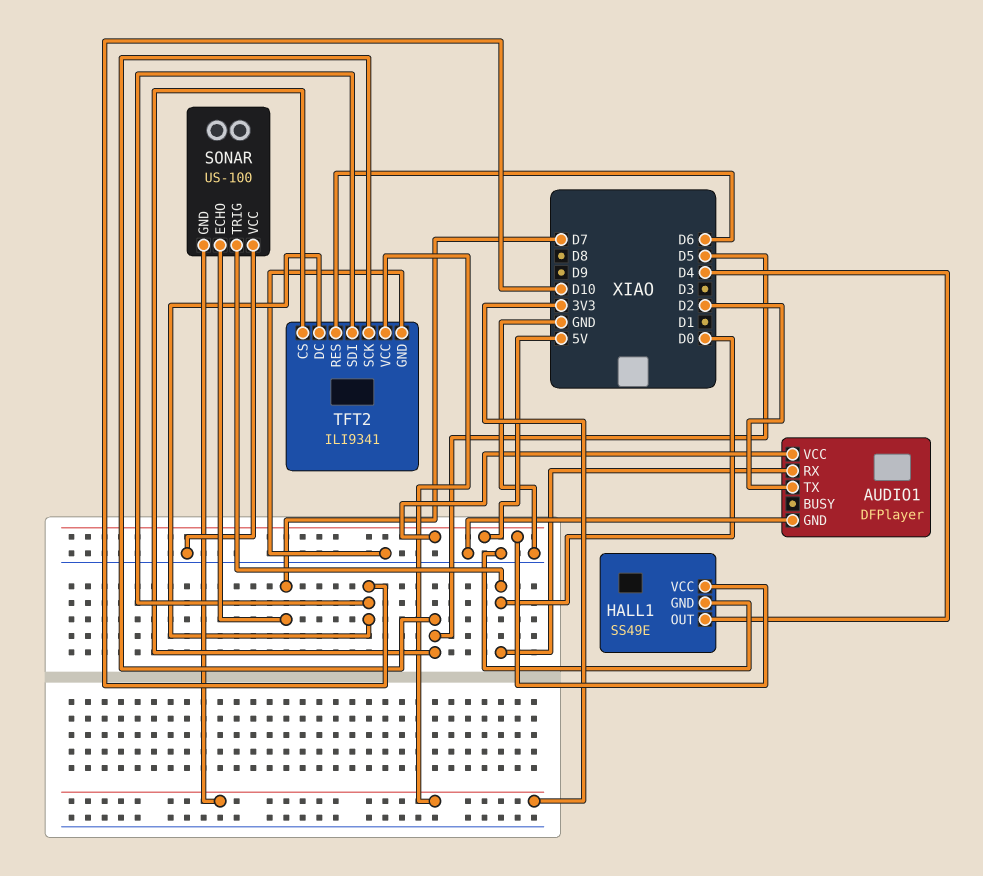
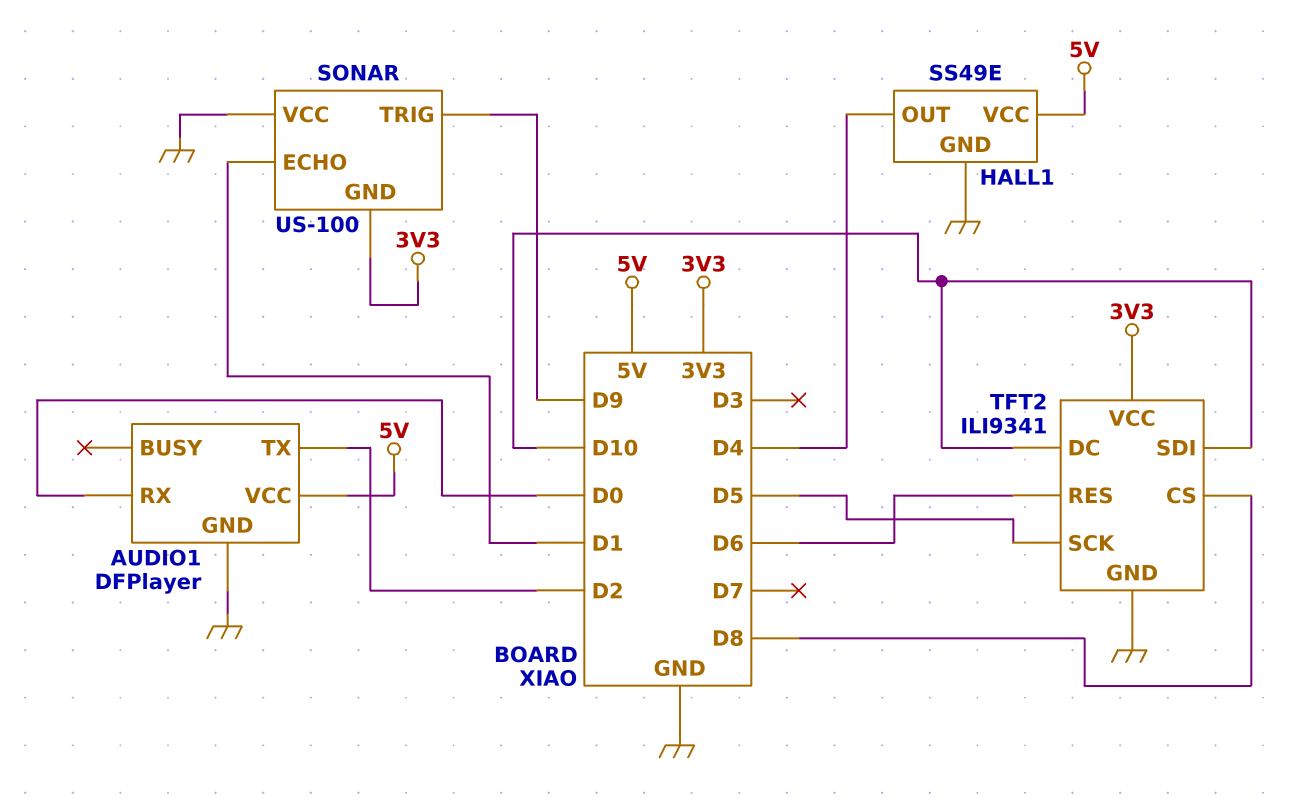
SONAR pin ECHO: D7 -> D1
SONAR pin TRIG: D0 -> D9
TFT2 pin CS: D5 -> D8

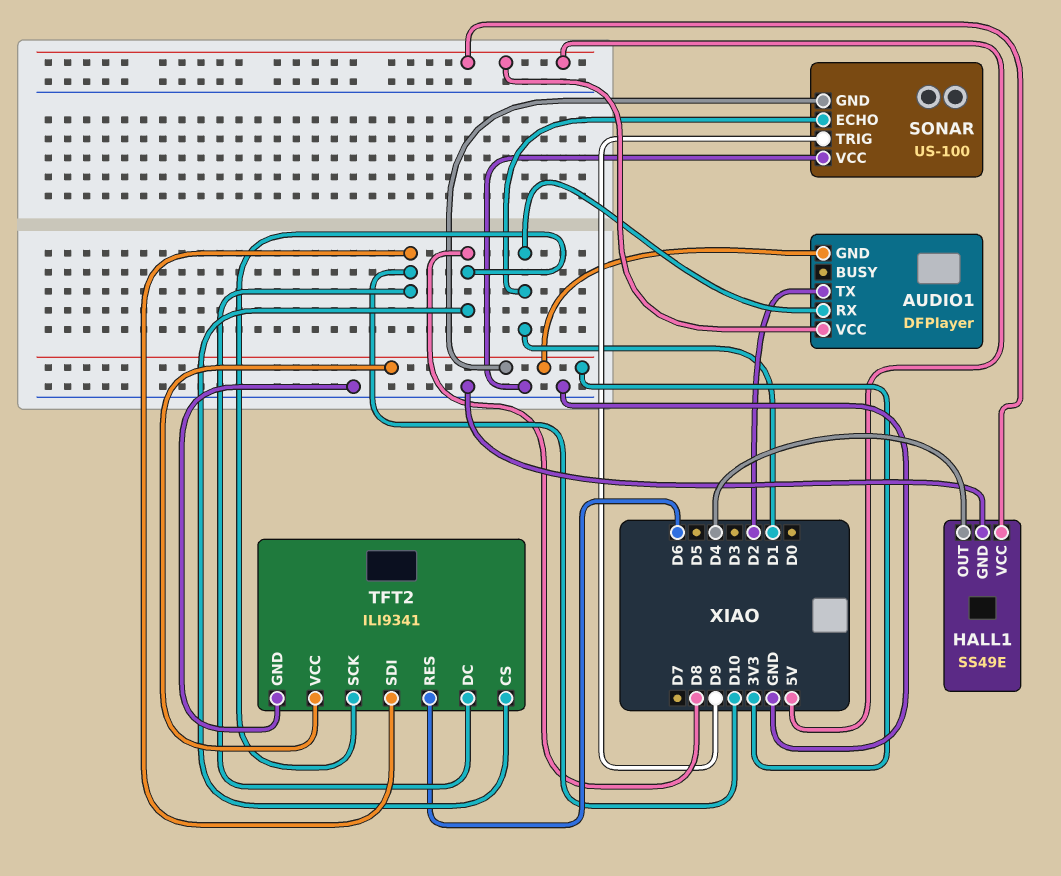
AUDIO1 pin GND: GND -> 3V3
AUDIO1 pin RX: D0 -> D1
TFT2 pin SCK: D5 -> D8

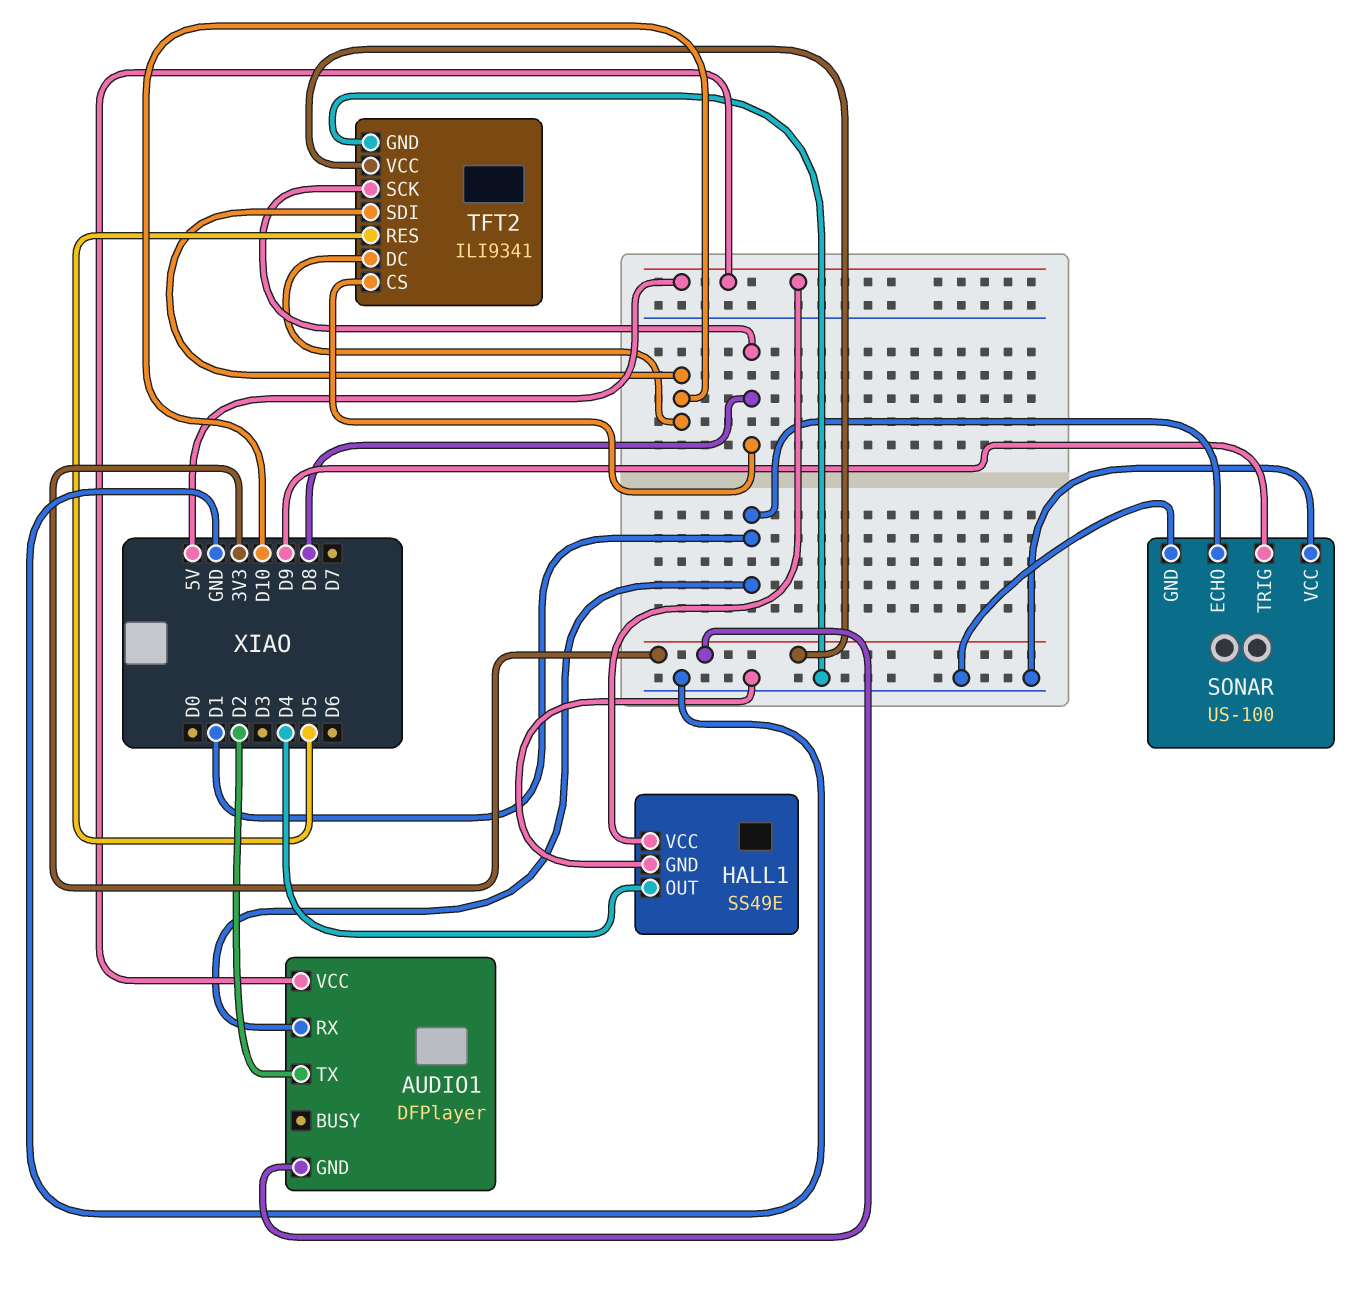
SONAR pin GND: 3V3 -> GND
TFT2 pin RES: D6 -> D5

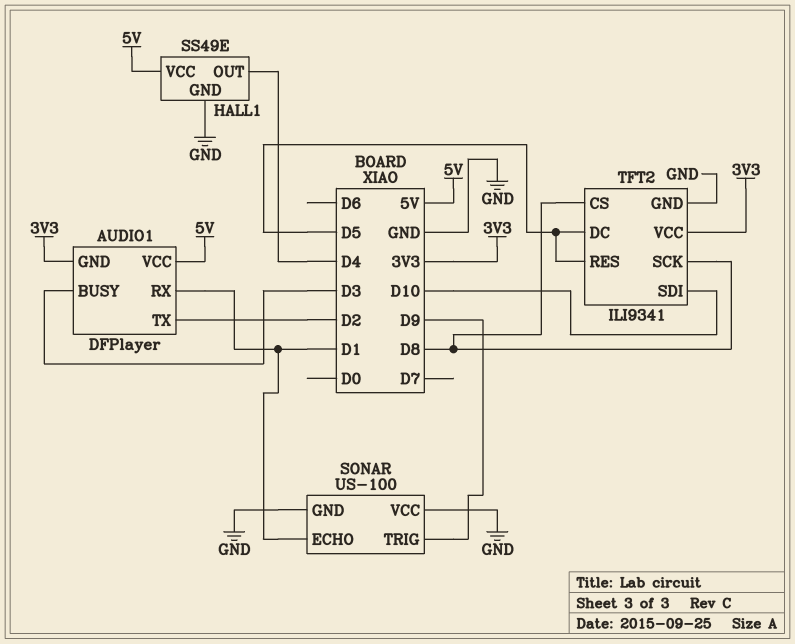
AUDIO1 pin BUSY: none -> D3
TFT2 pin DC: D10 -> D5

